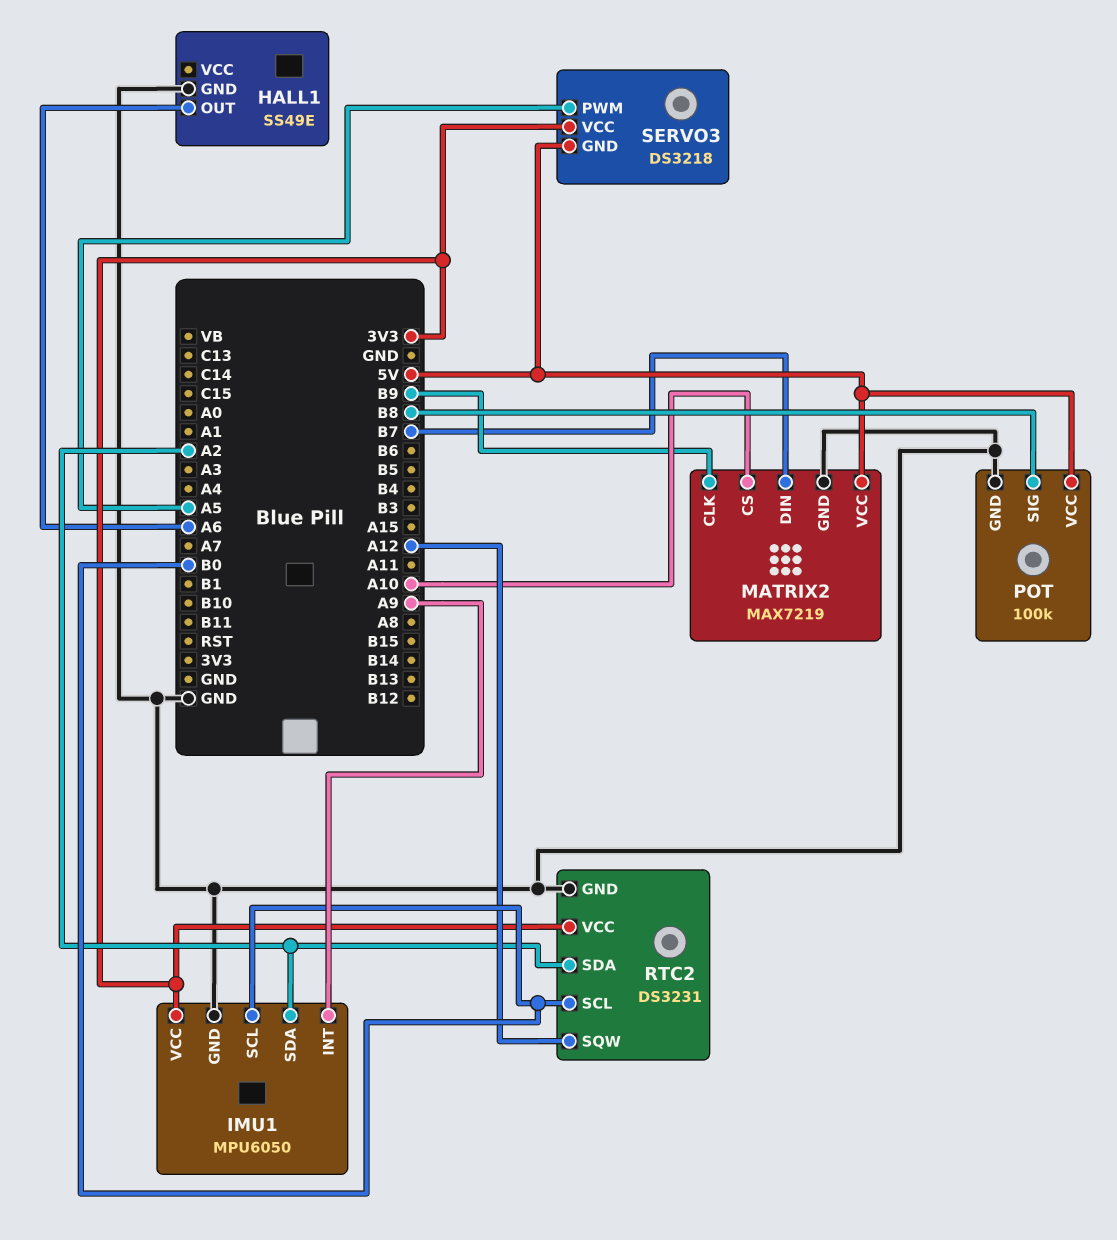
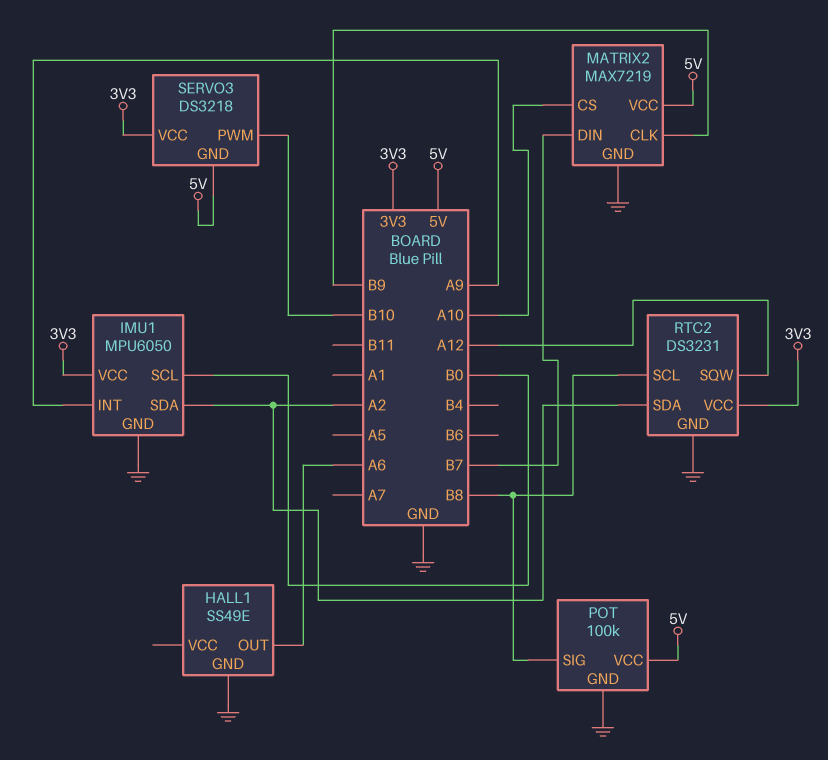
RTC2 pin SCL: B0 -> B8
SERVO3 pin PWM: A5 -> B10

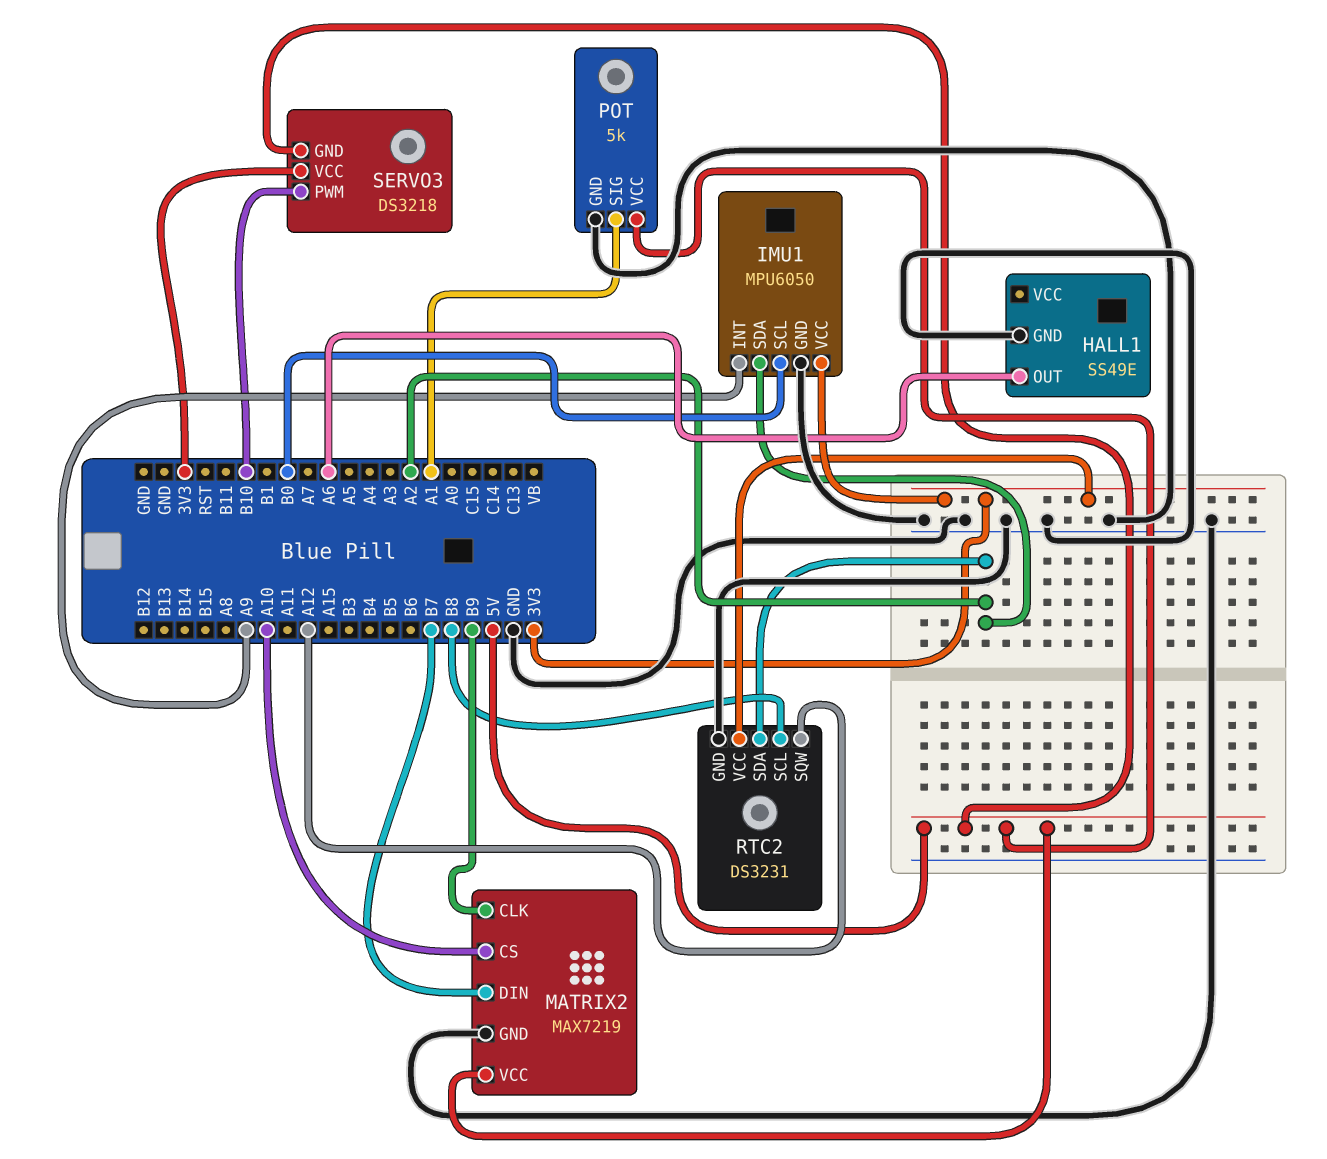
POT: 100k -> 5k
POT pin SIG: B8 -> A1

